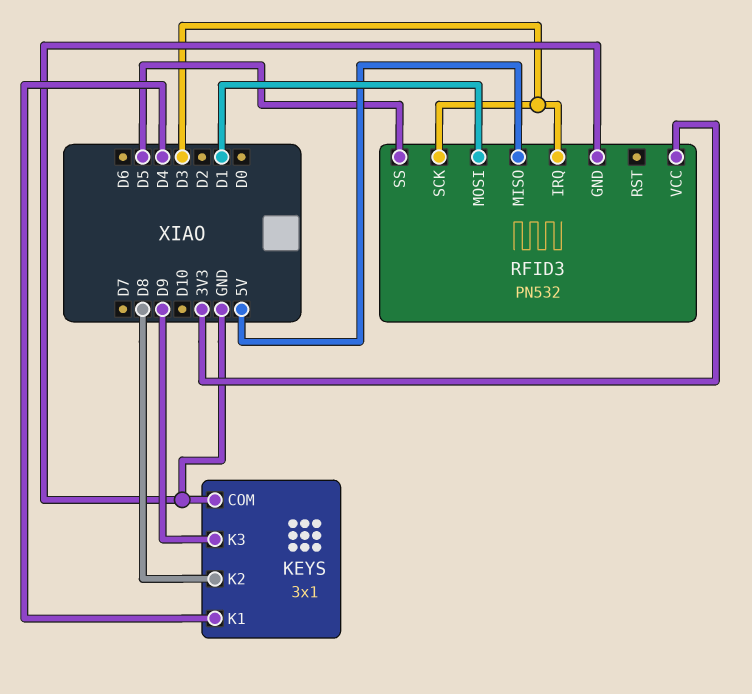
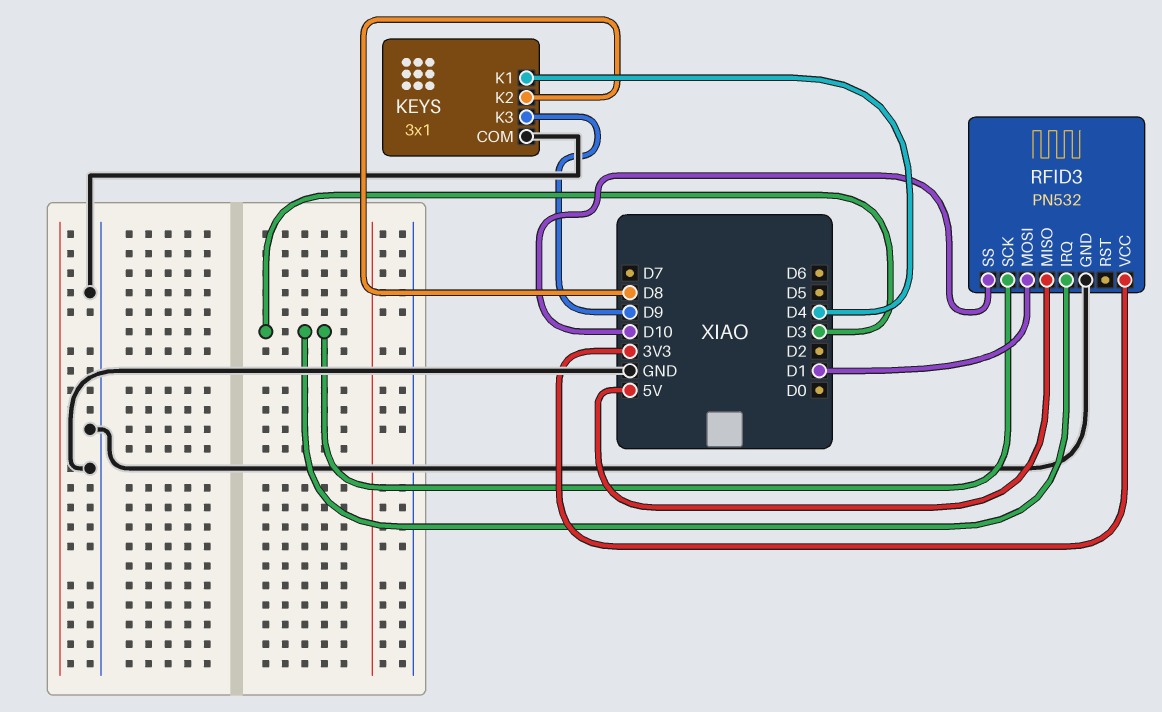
RFID3 pin SS: D5 -> D10

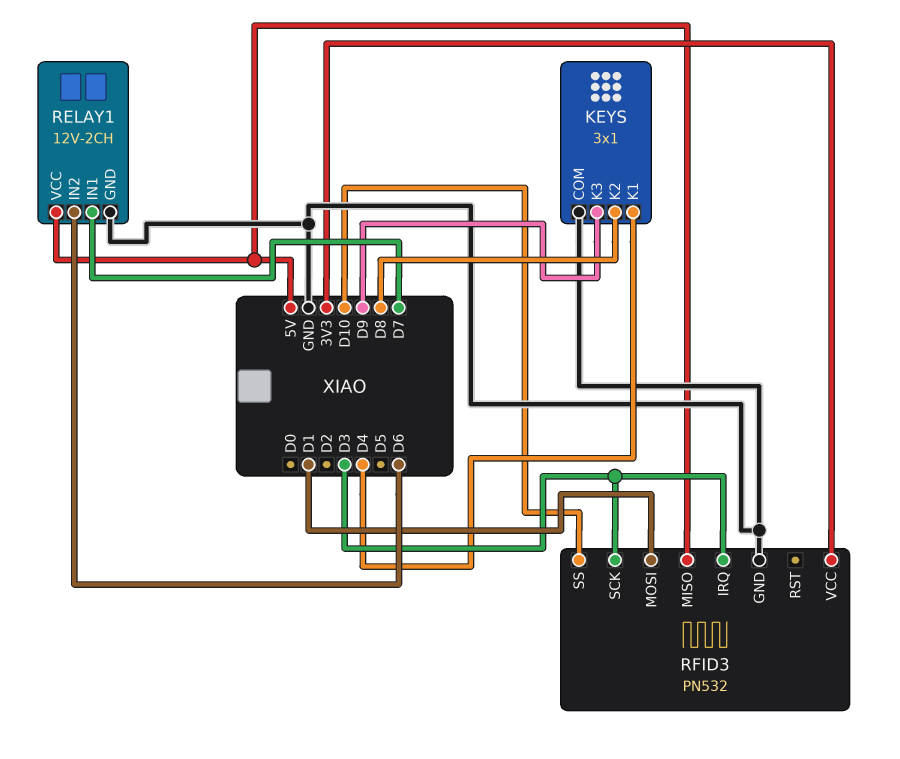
RELAY1: none -> 12V-2CH
RELAY1 pin GND: none -> GND
RELAY1 pin IN1: none -> D7
RELAY1 pin IN2: none -> D6
RELAY1 pin VCC: none -> 5V

